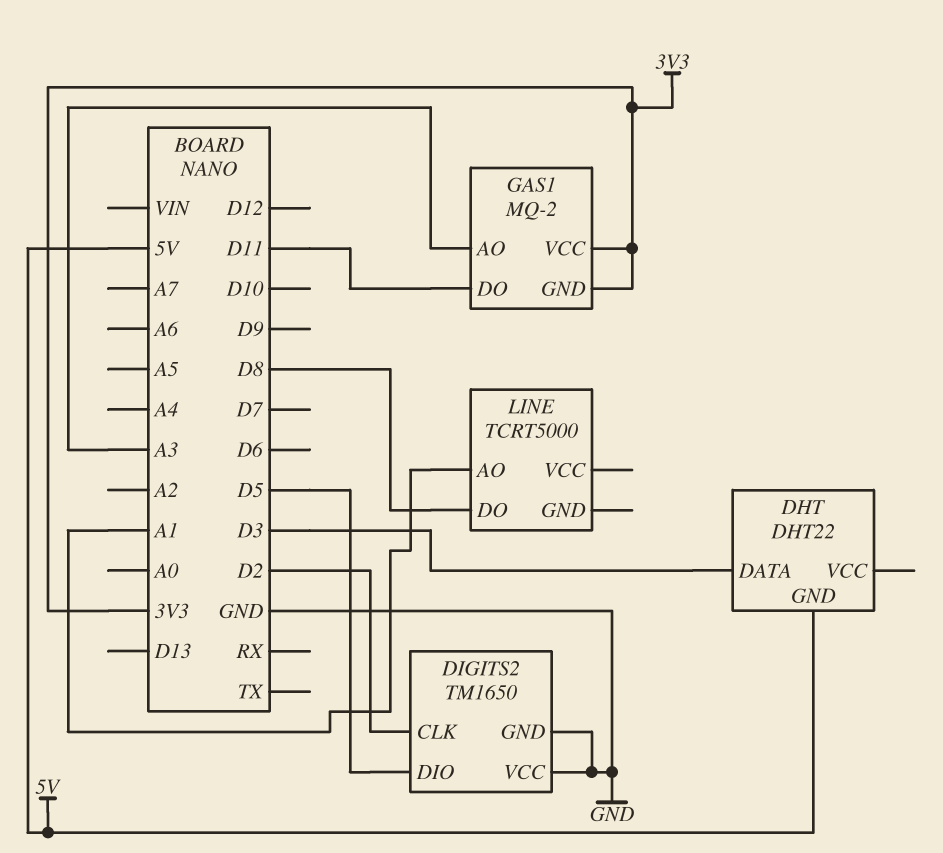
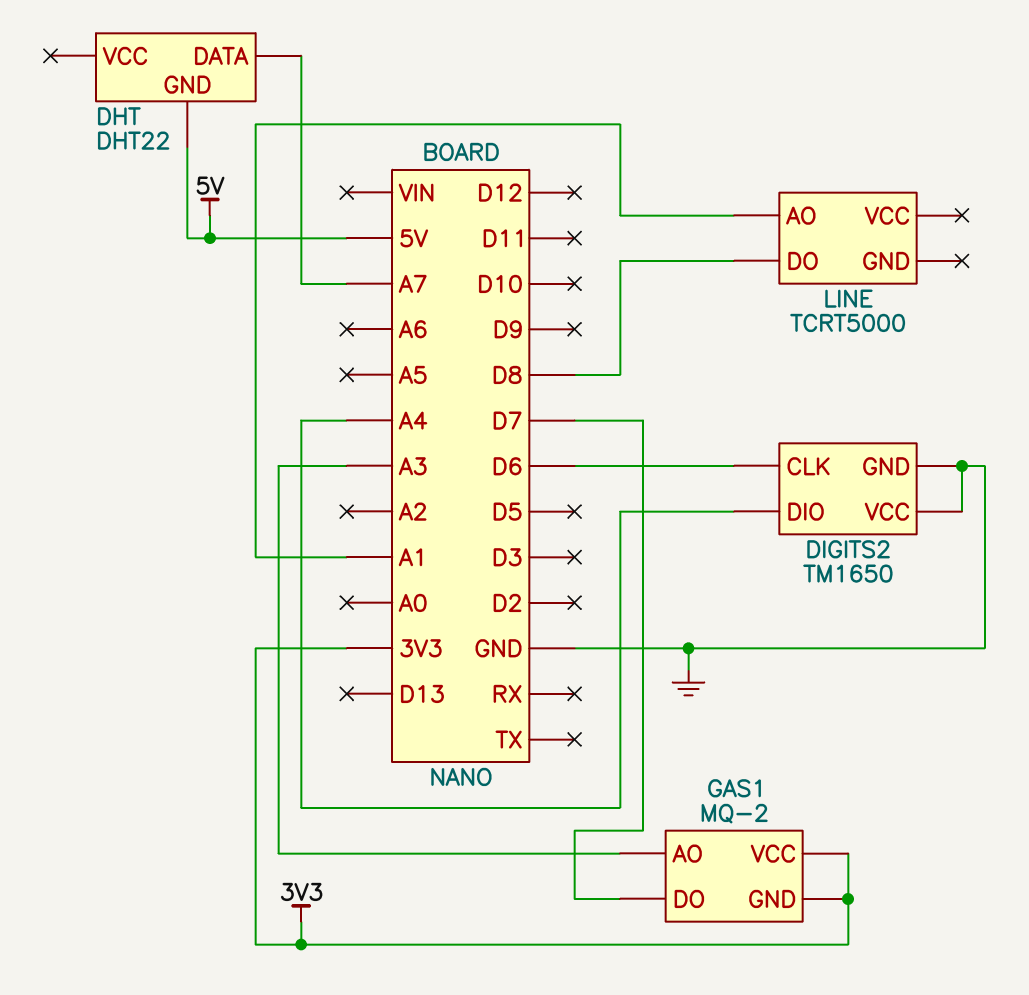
DHT pin DATA: D3 -> A7
DIGITS2 pin CLK: D2 -> D6
DIGITS2 pin DIO: D5 -> A4
GAS1 pin DO: D11 -> D7

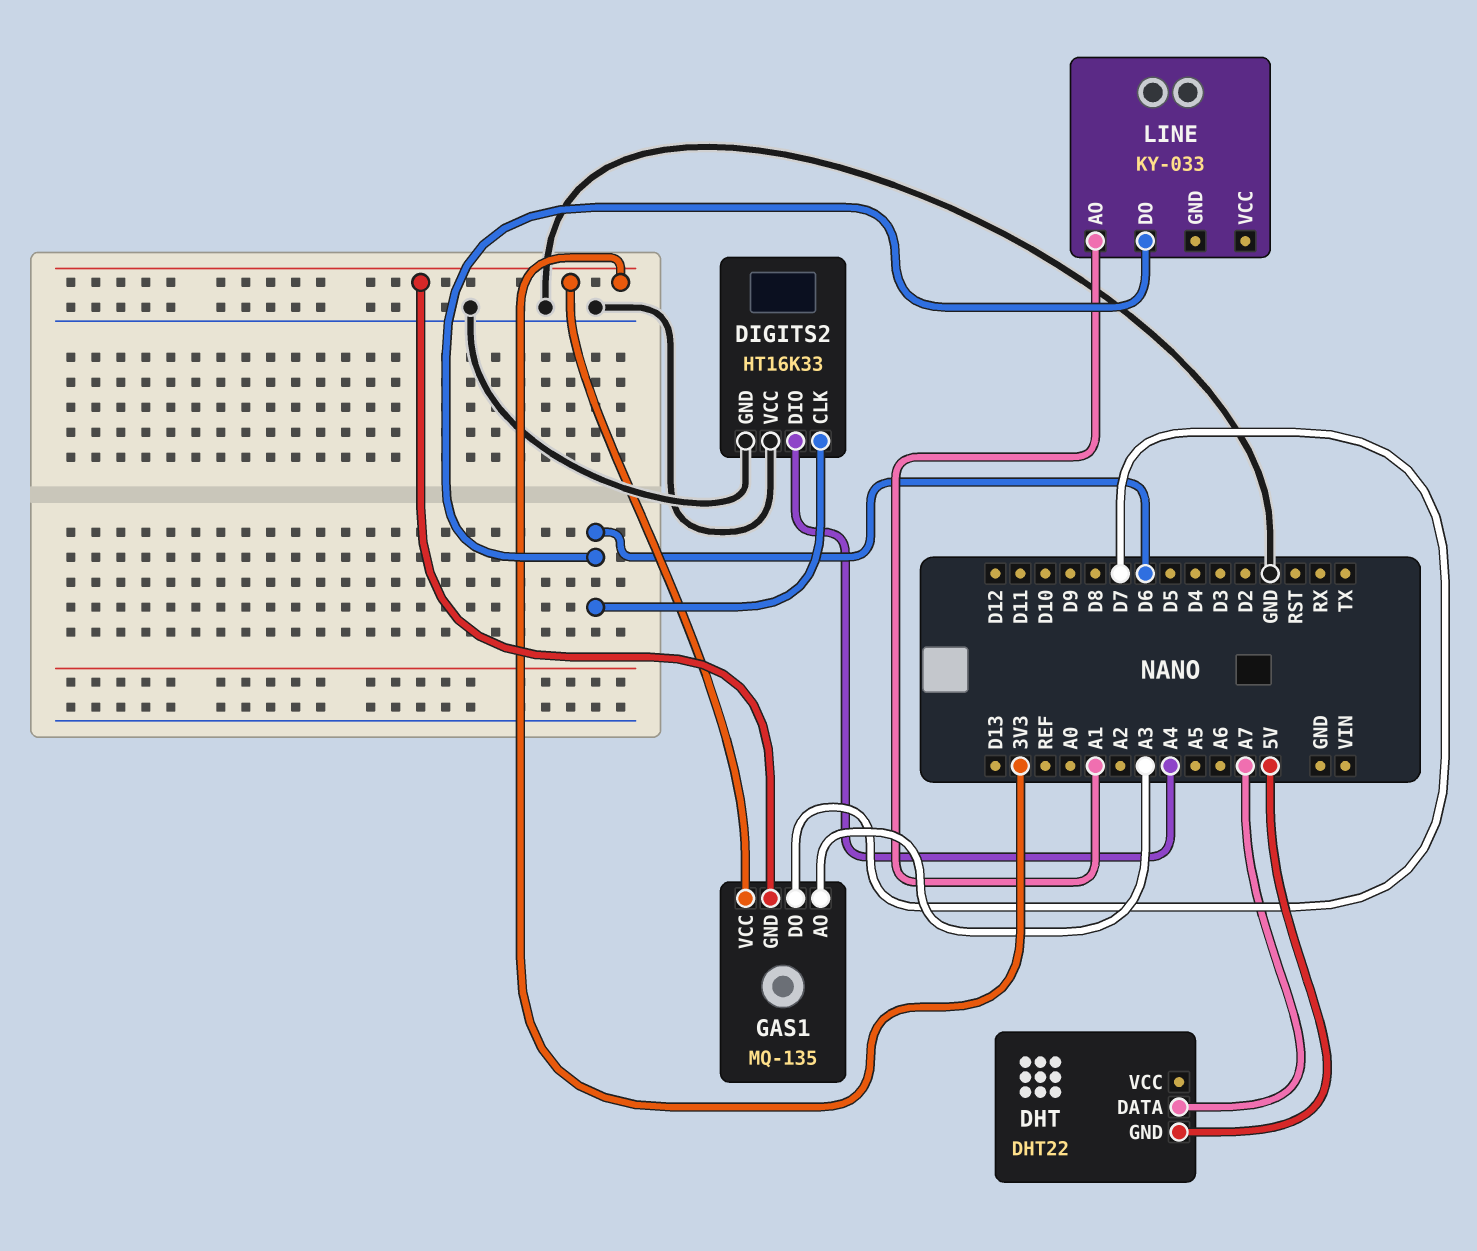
DIGITS2: TM1650 -> HT16K33
GAS1: MQ-2 -> MQ-135
LINE: TCRT5000 -> KY-033
LINE pin DO: D8 -> D6

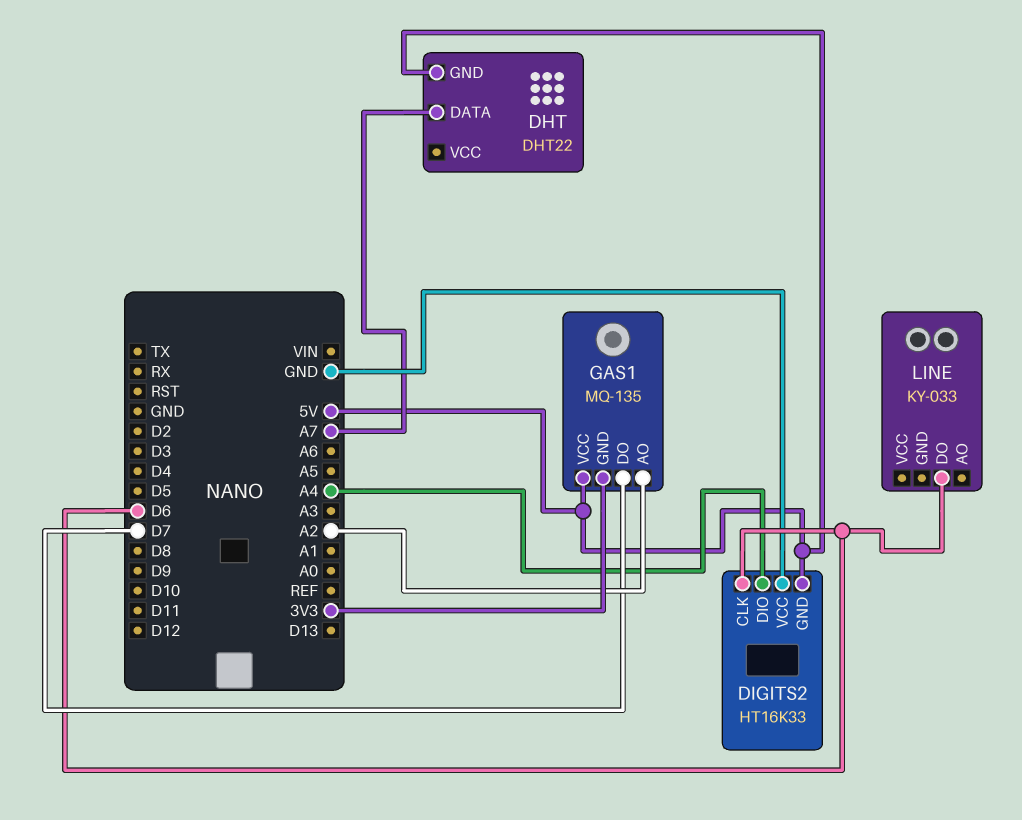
DIGITS2 pin GND: GND -> 5V
GAS1 pin AO: A3 -> A2
GAS1 pin VCC: 3V3 -> 5V
LINE pin AO: A1 -> none

